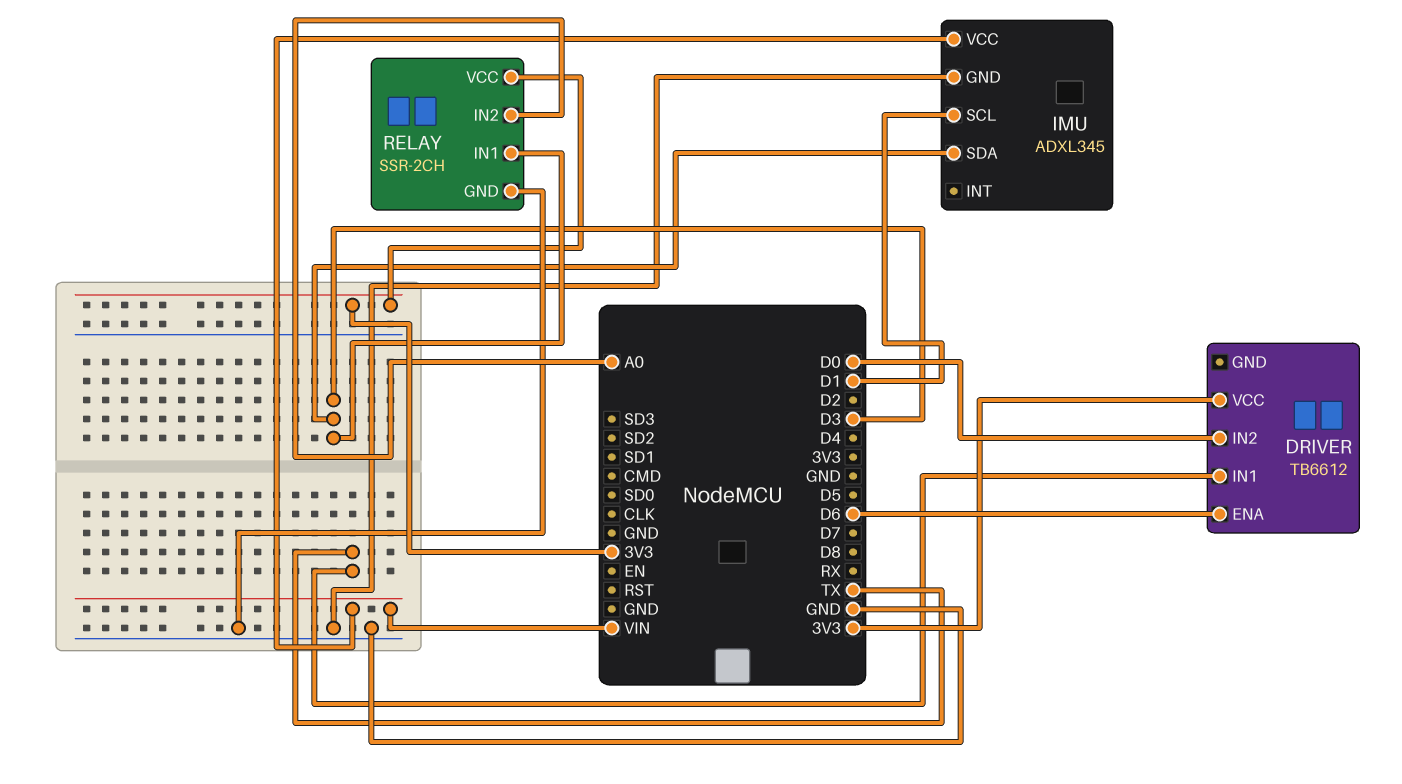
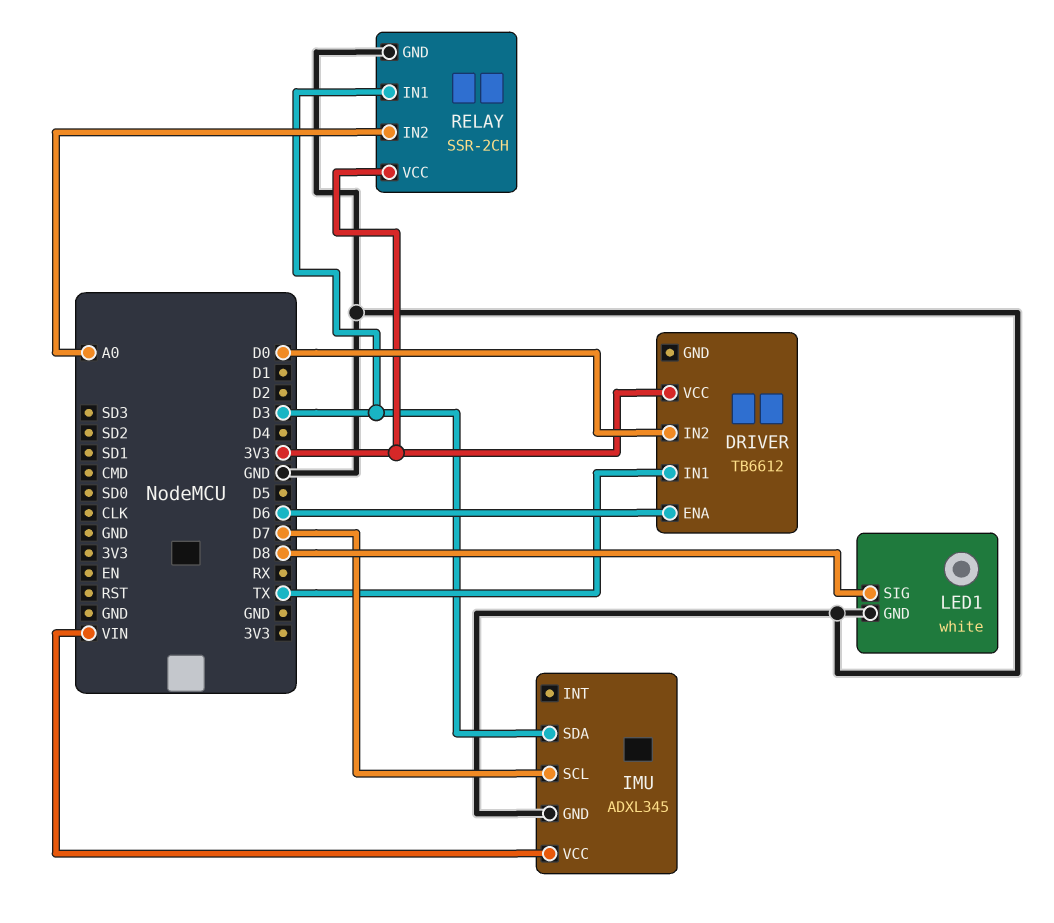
IMU pin SCL: D1 -> D7
LED1: none -> white
LED1 pin GND: none -> GND
LED1 pin SIG: none -> D8

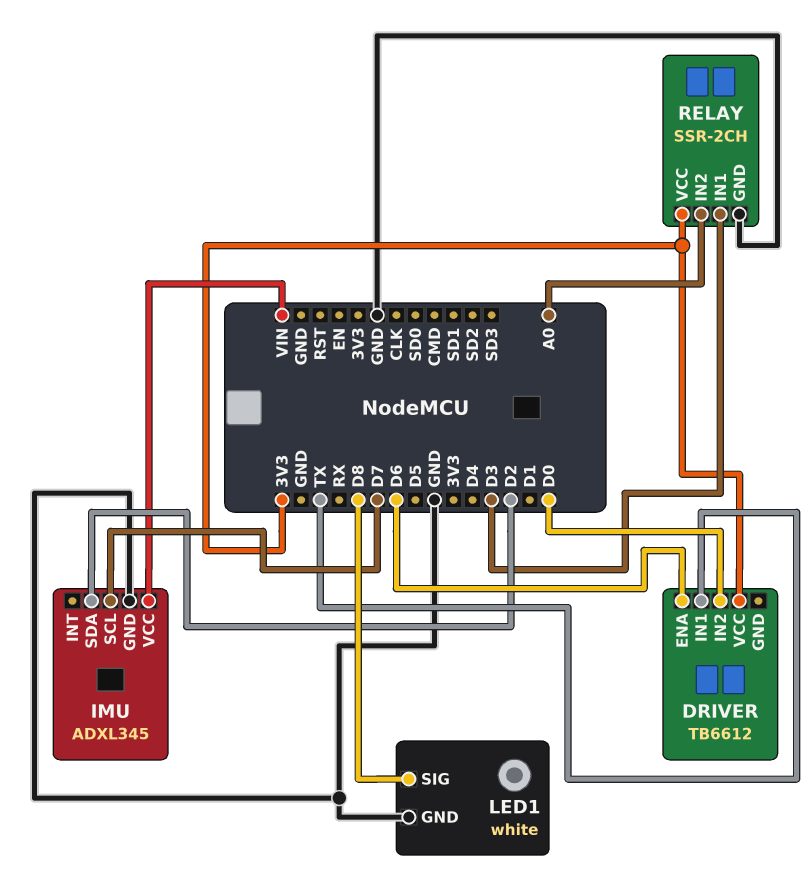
IMU pin SDA: D3 -> D2

